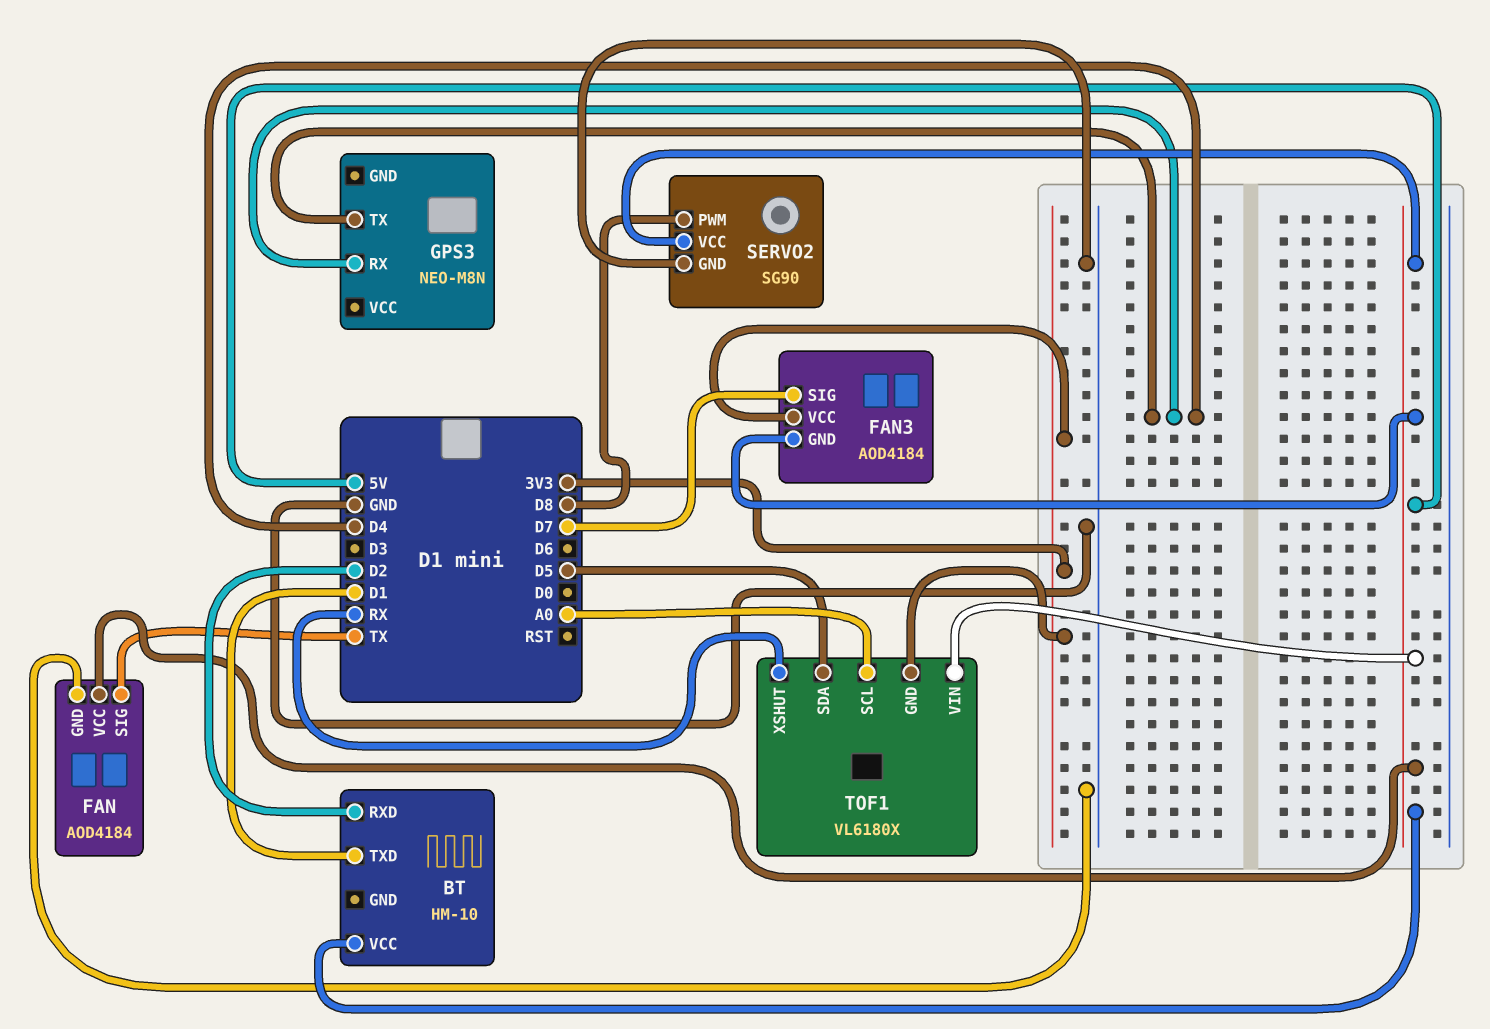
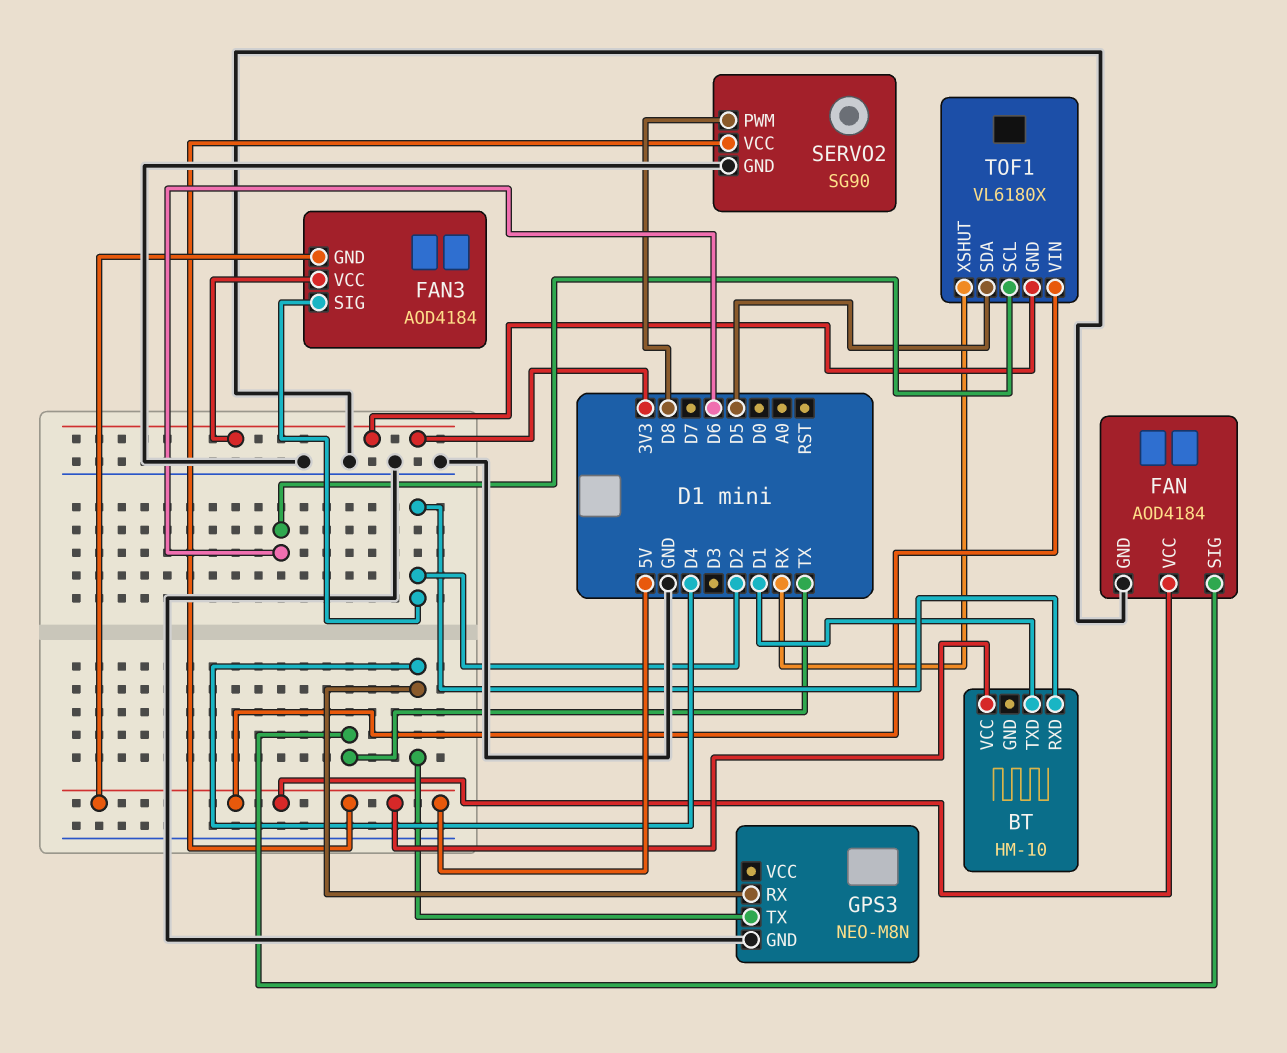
FAN3 pin SIG: D7 -> D2
GPS3 pin GND: none -> GND
TOF1 pin SCL: A0 -> D6

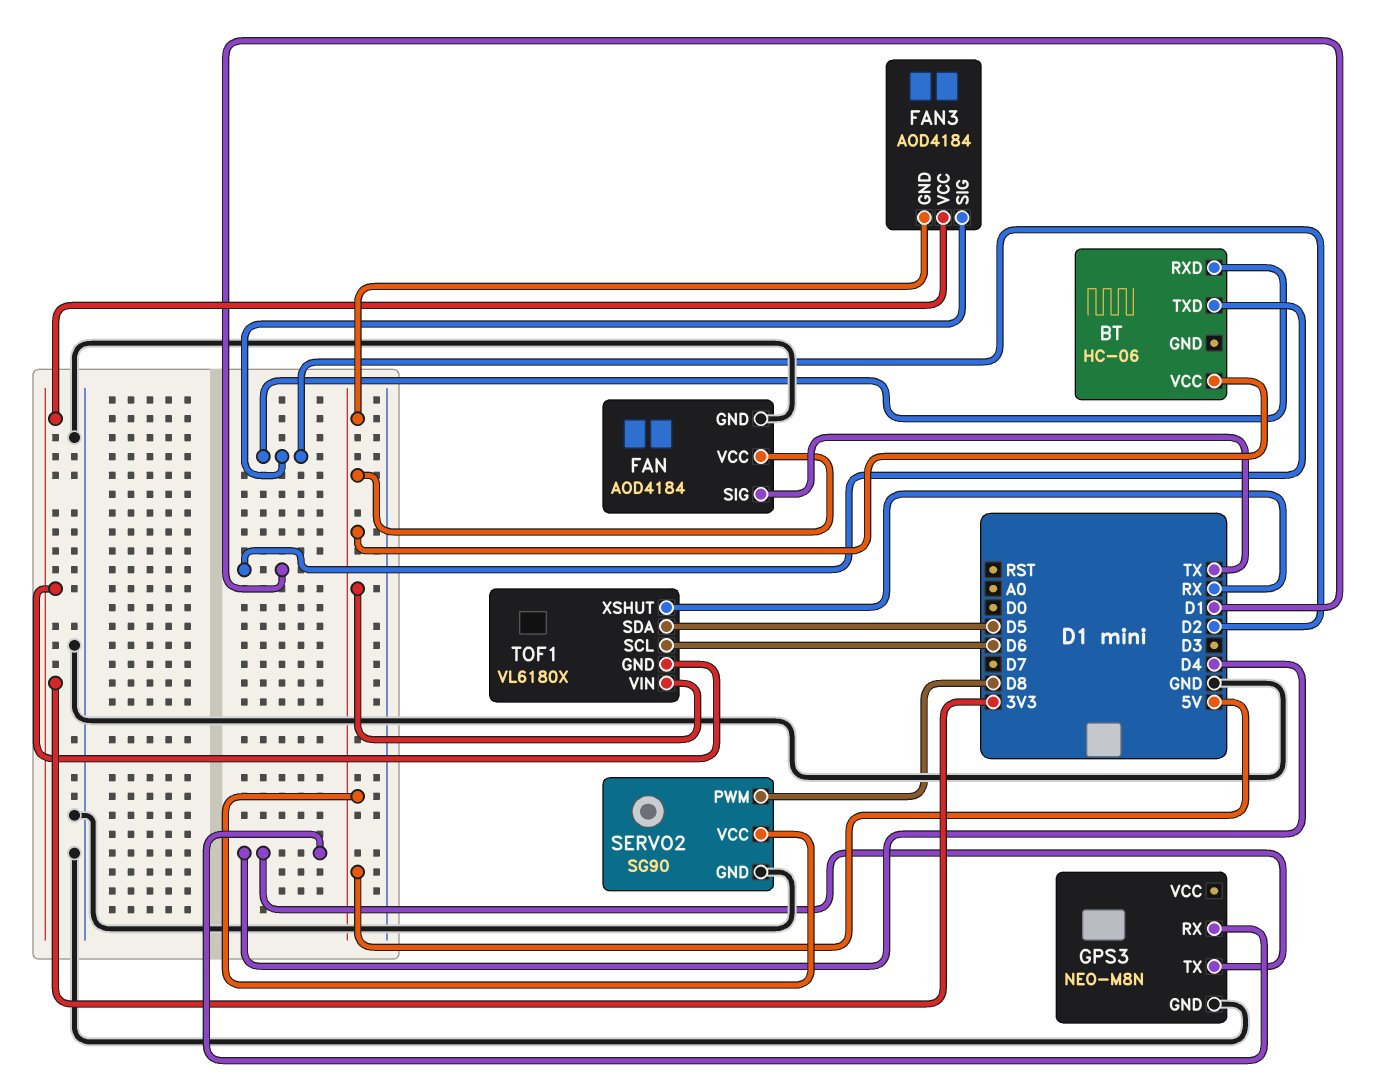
BT: HM-10 -> HC-06

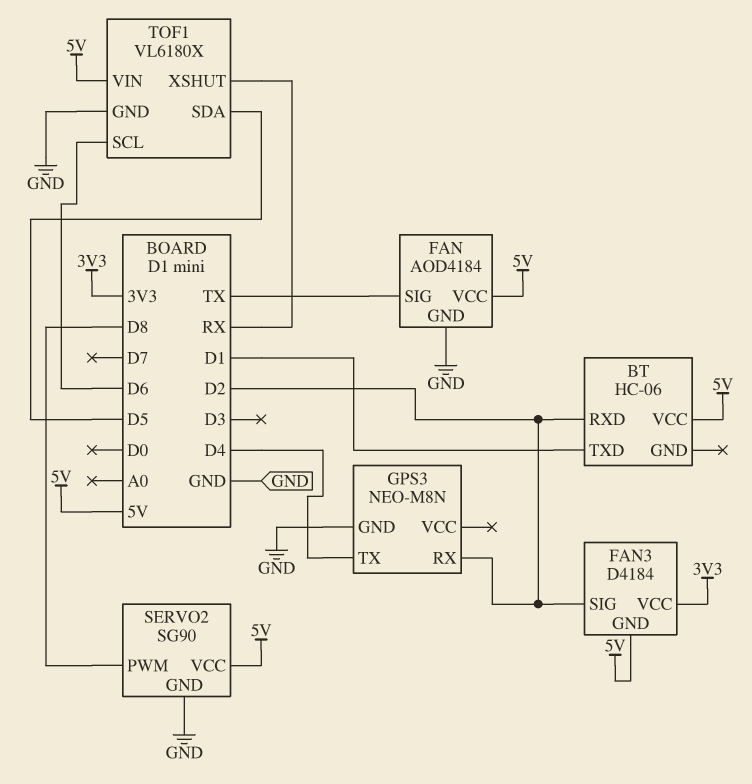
FAN3: AOD4184 -> D4184
GPS3 pin RX: D4 -> D2
TOF1 pin GND: 3V3 -> GND

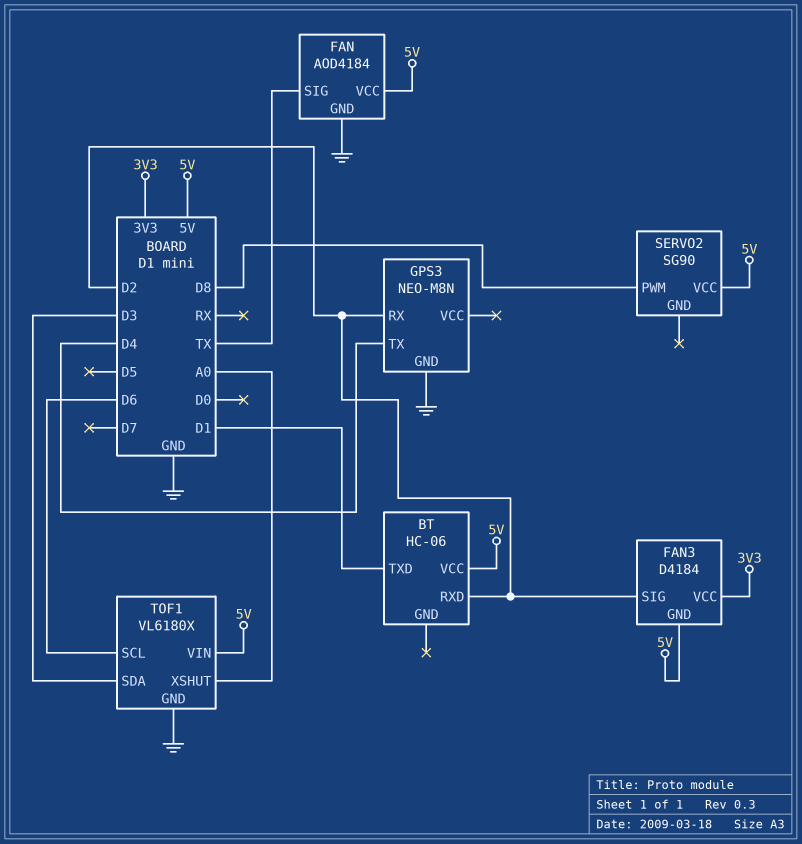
SERVO2 pin GND: GND -> none
TOF1 pin SDA: D5 -> D3
TOF1 pin XSHUT: RX -> A0

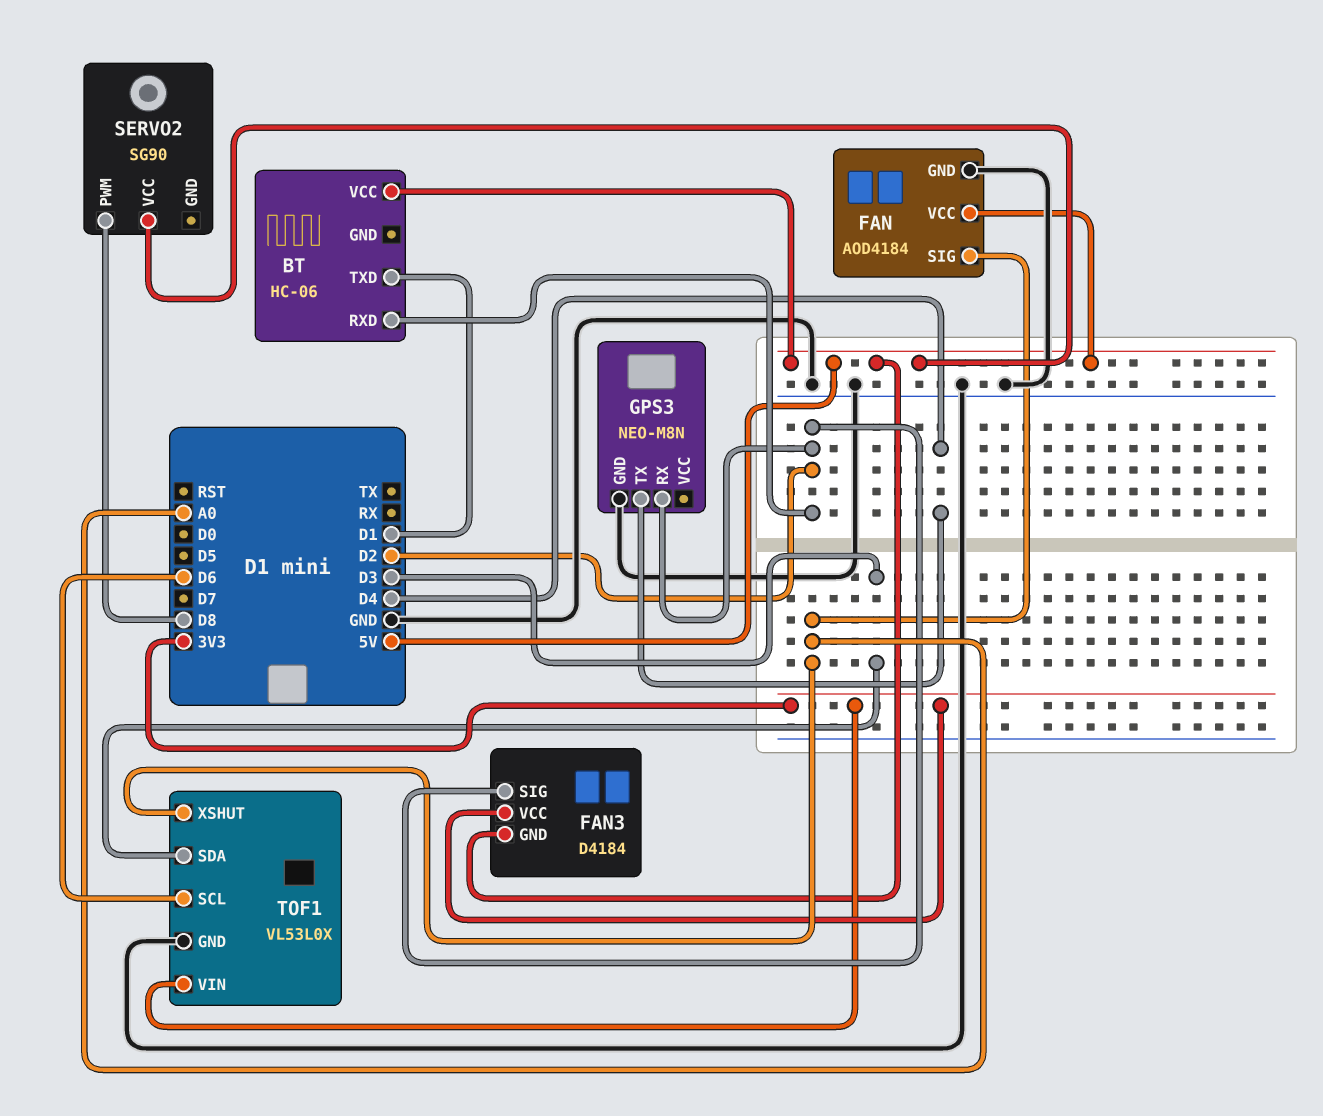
FAN pin SIG: TX -> A0
TOF1: VL6180X -> VL53L0X
TOF1 pin VIN: 5V -> 3V3

